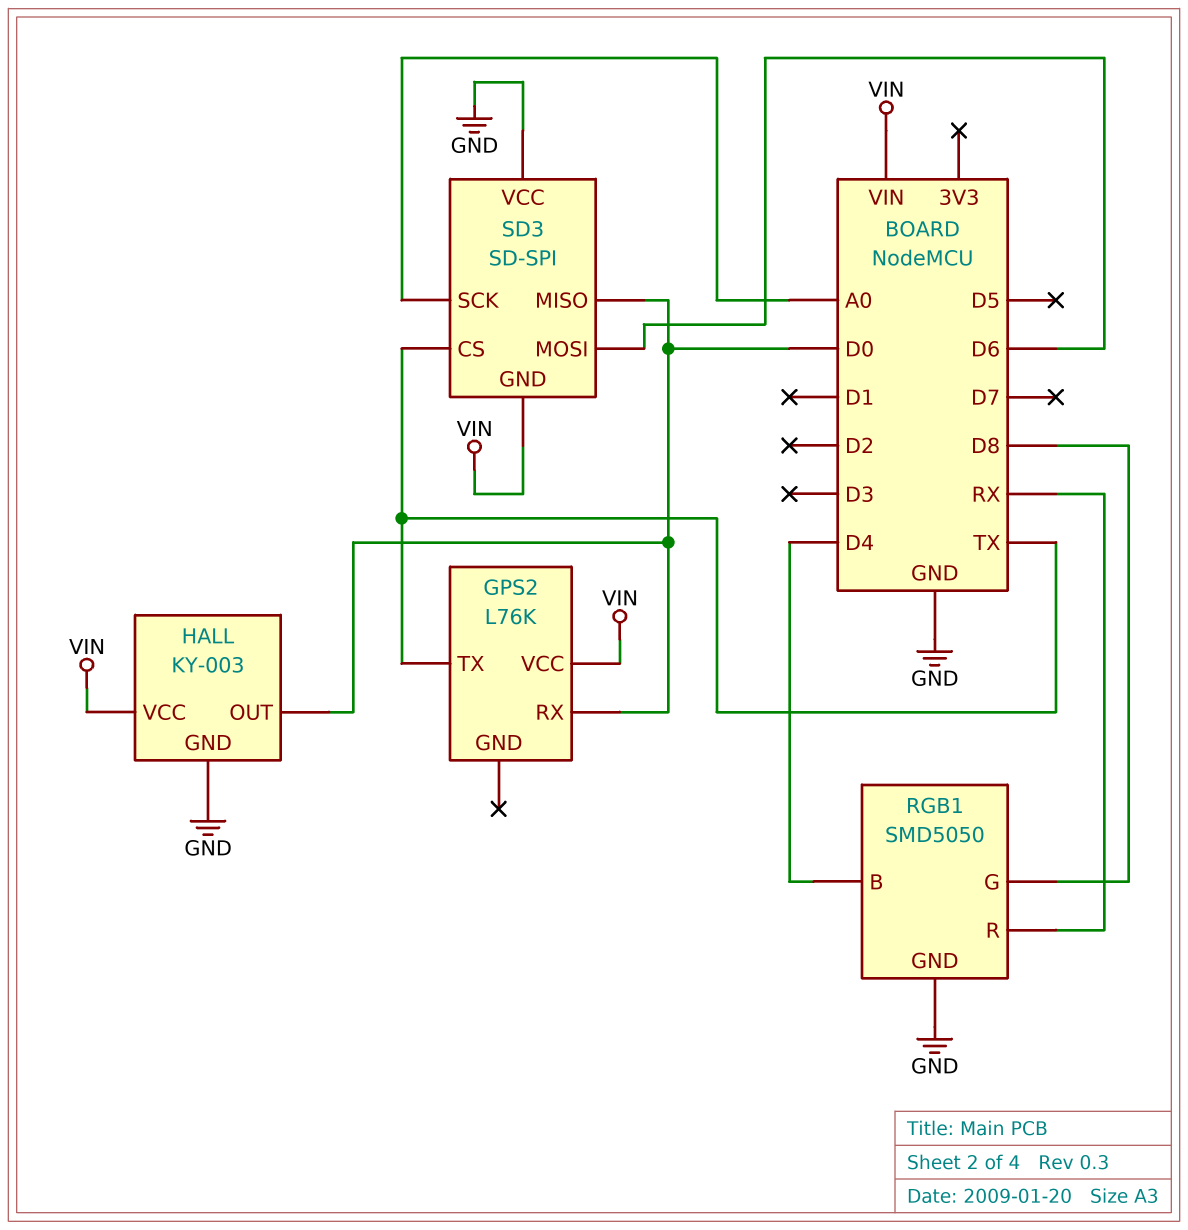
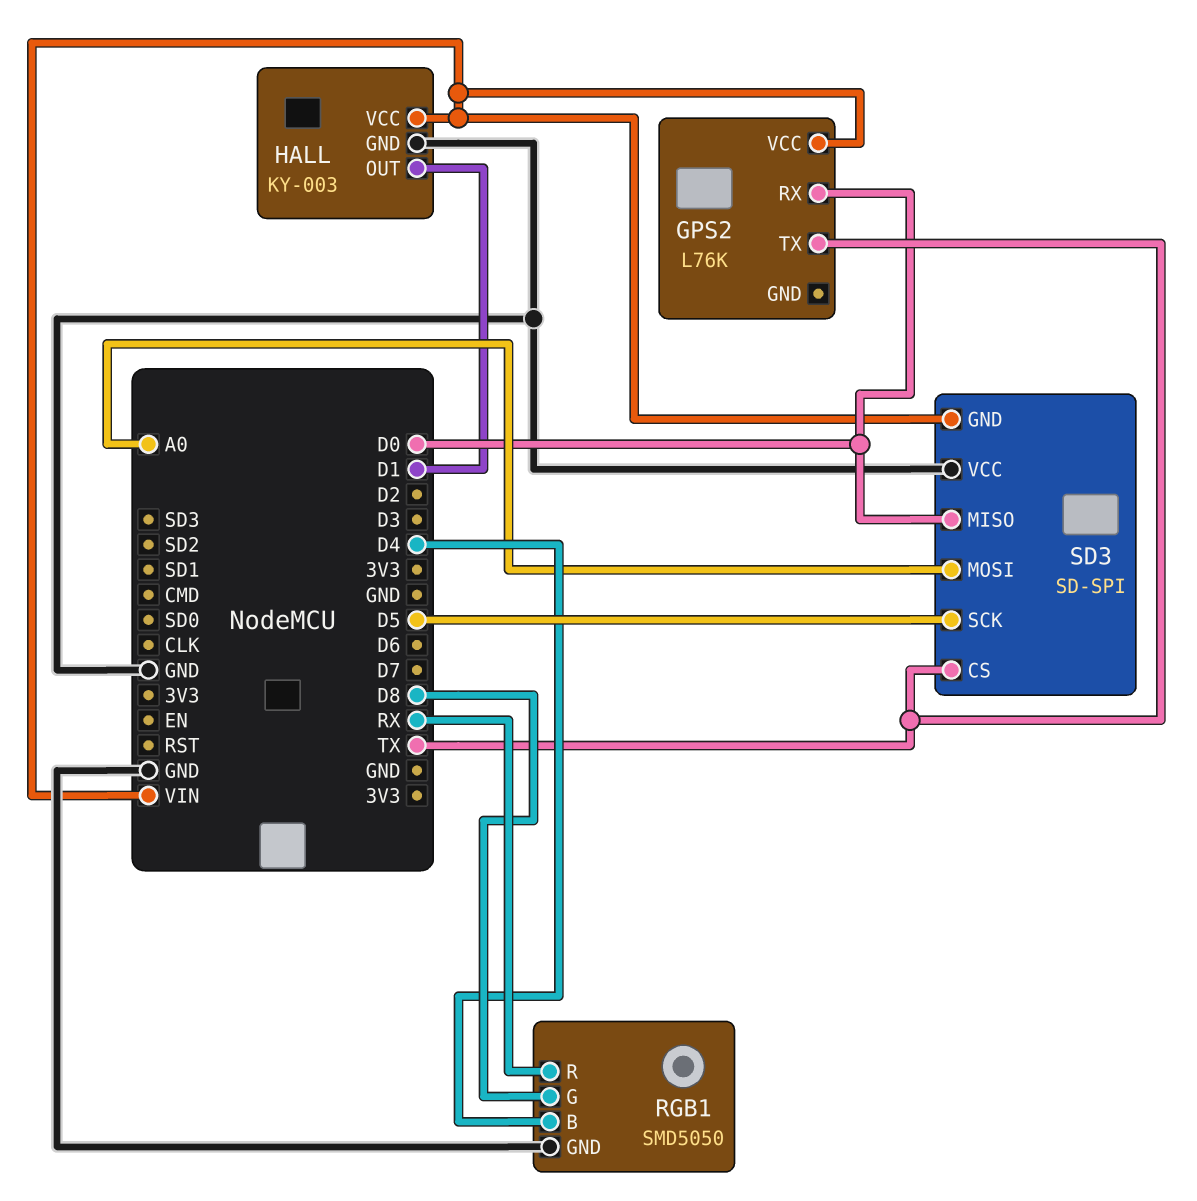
HALL pin OUT: D0 -> D1
SD3 pin MOSI: D6 -> A0
SD3 pin SCK: A0 -> D5

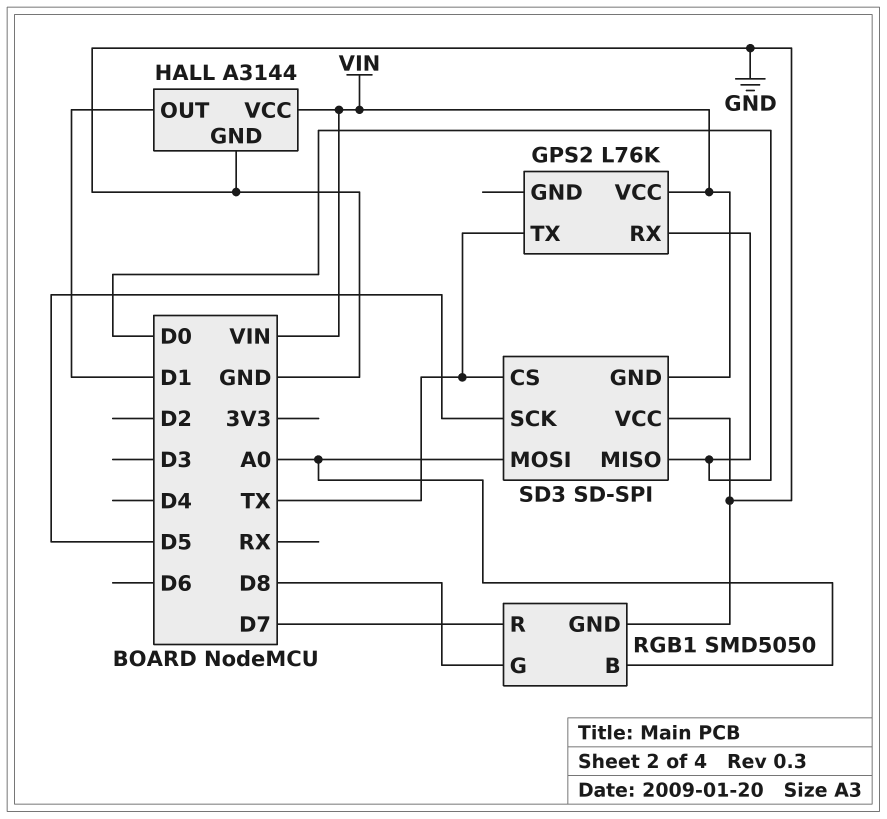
HALL: KY-003 -> A3144
RGB1 pin B: D4 -> A0
RGB1 pin R: RX -> D7

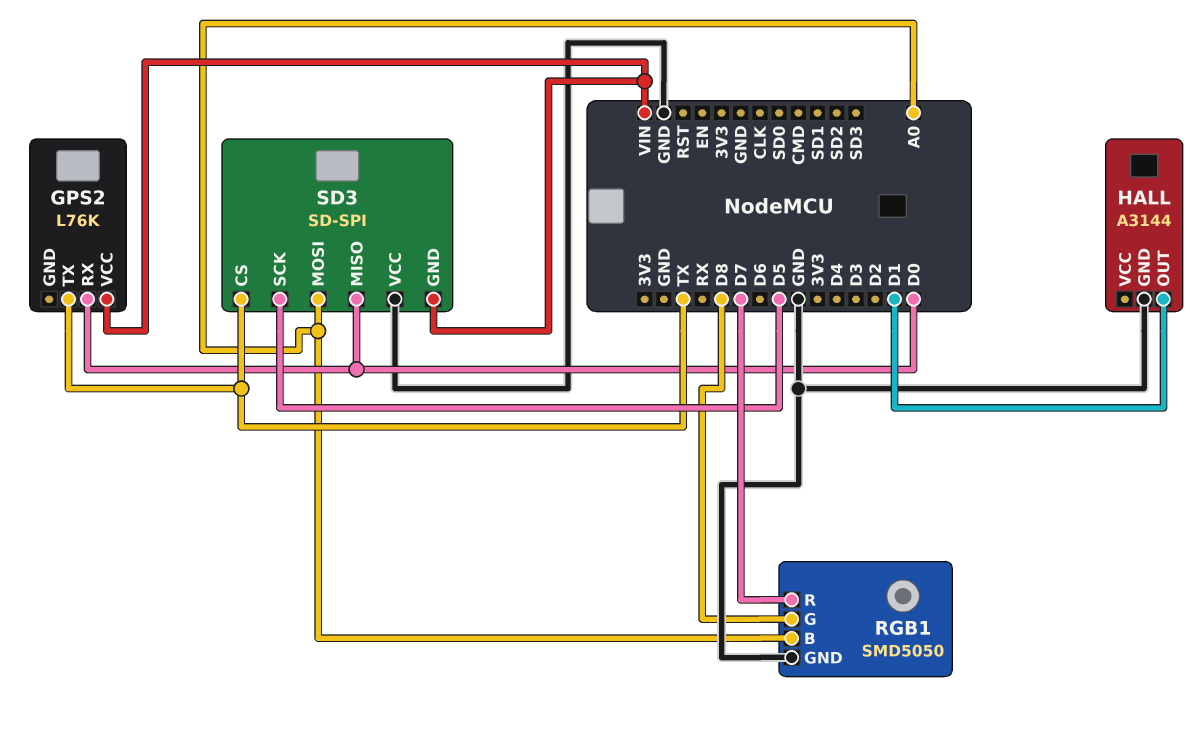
HALL pin VCC: VIN -> none

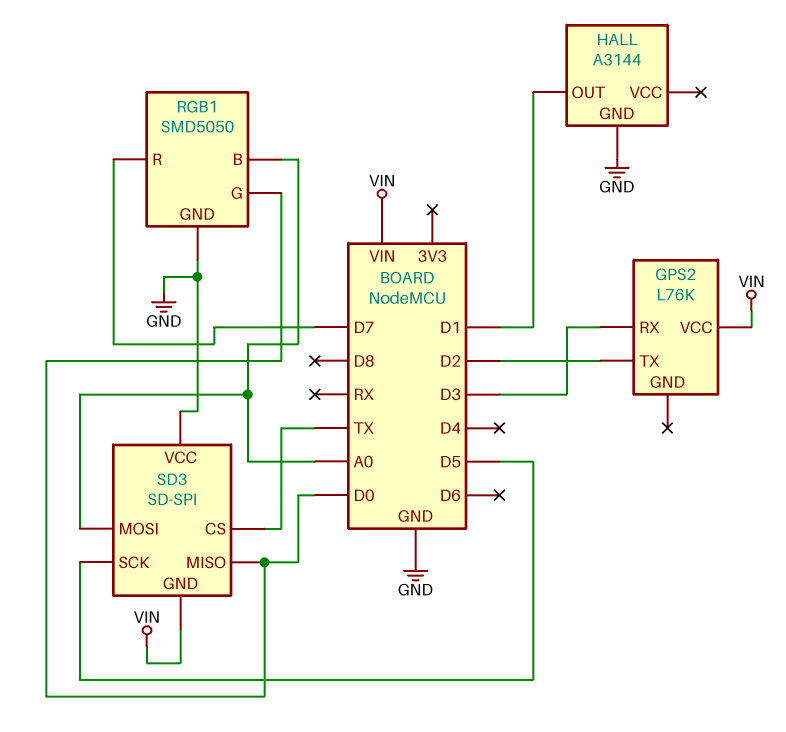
GPS2 pin RX: D0 -> D3
GPS2 pin TX: TX -> D2
RGB1 pin G: D8 -> D0

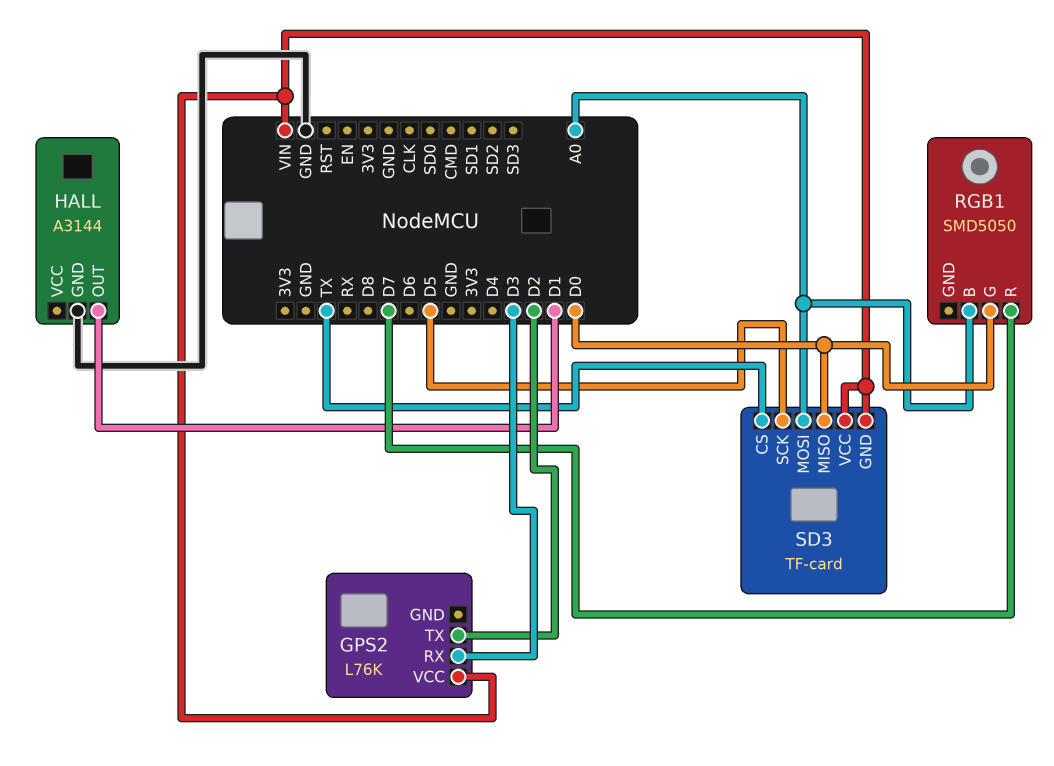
RGB1 pin GND: GND -> none
SD3: SD-SPI -> TF-card
SD3 pin VCC: GND -> VIN

